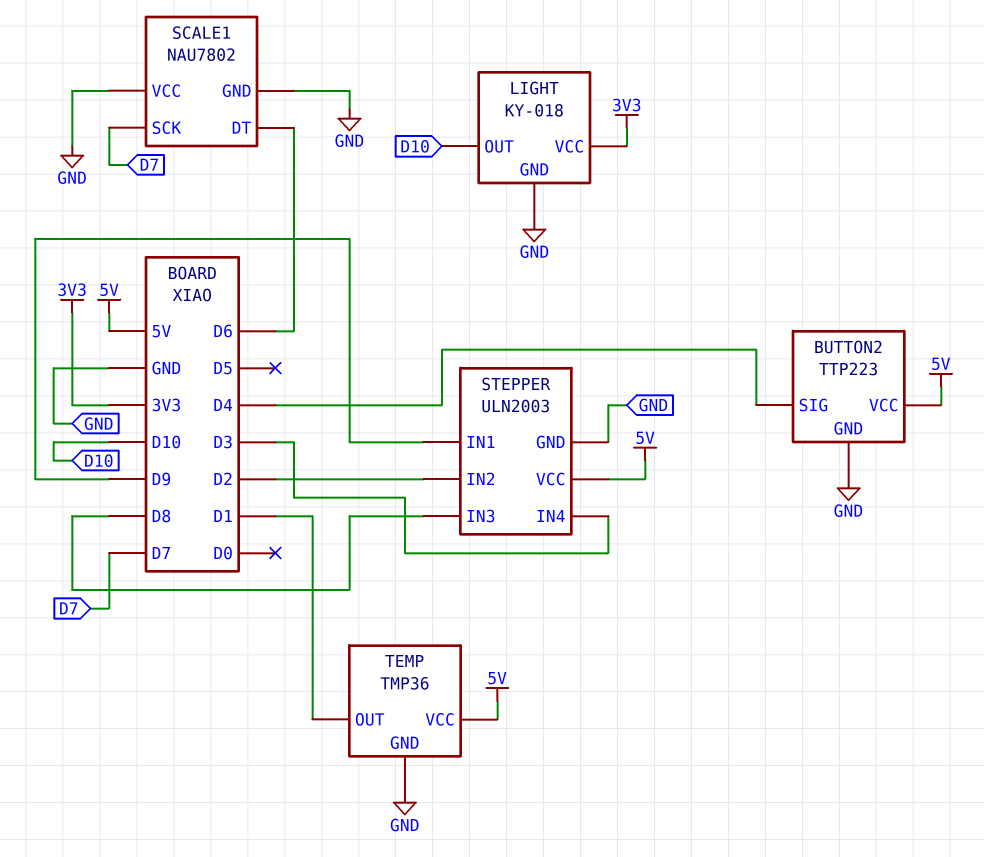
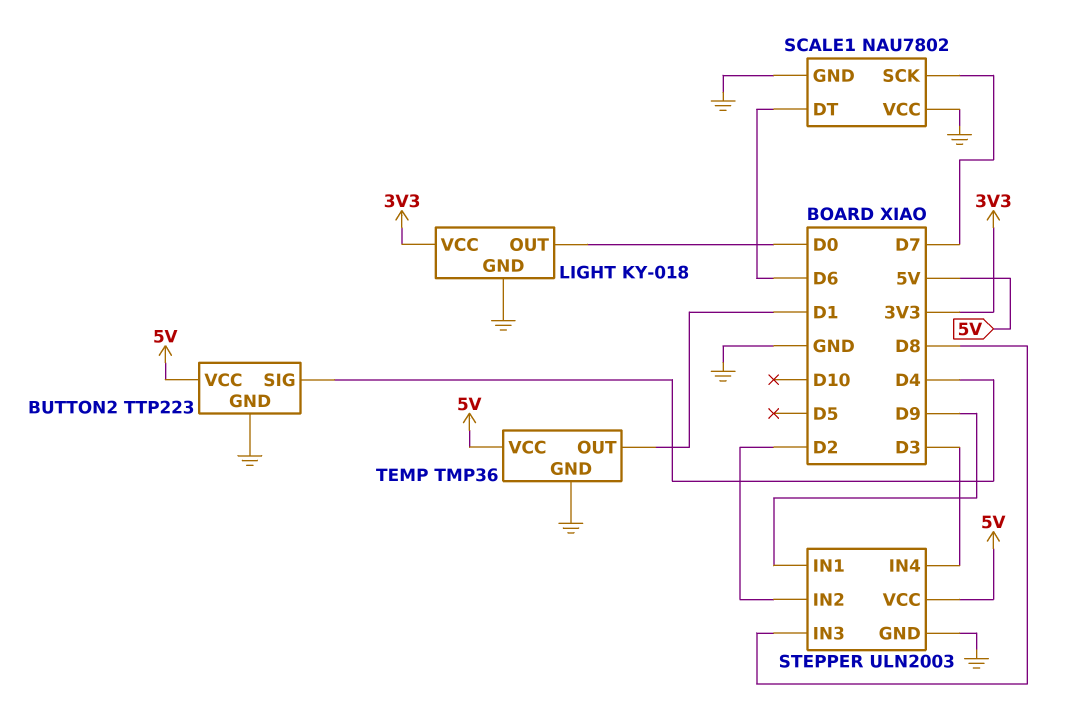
LIGHT pin OUT: D10 -> D0

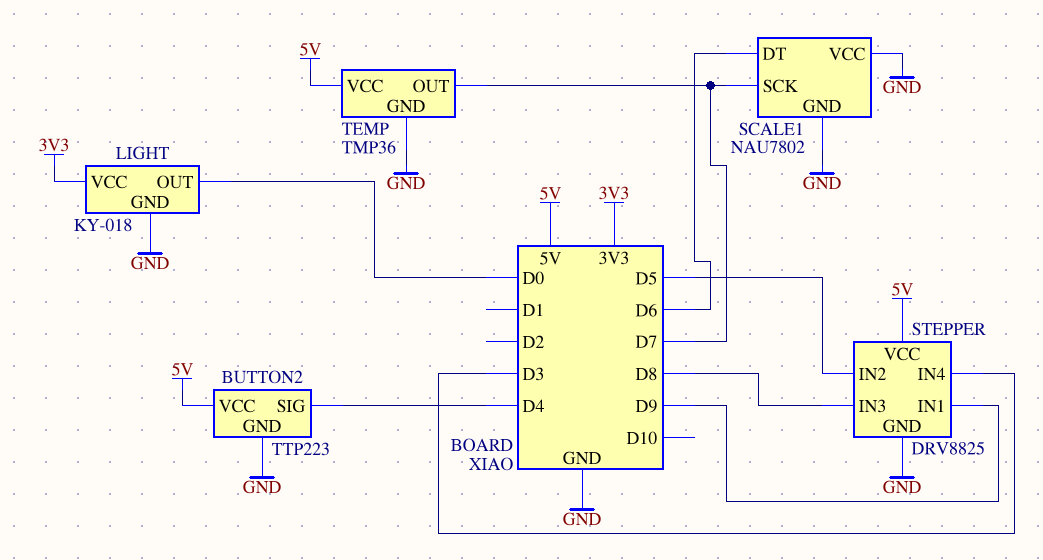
STEPPER: ULN2003 -> DRV8825
STEPPER pin IN2: D2 -> D5
TEMP pin OUT: D1 -> D7

